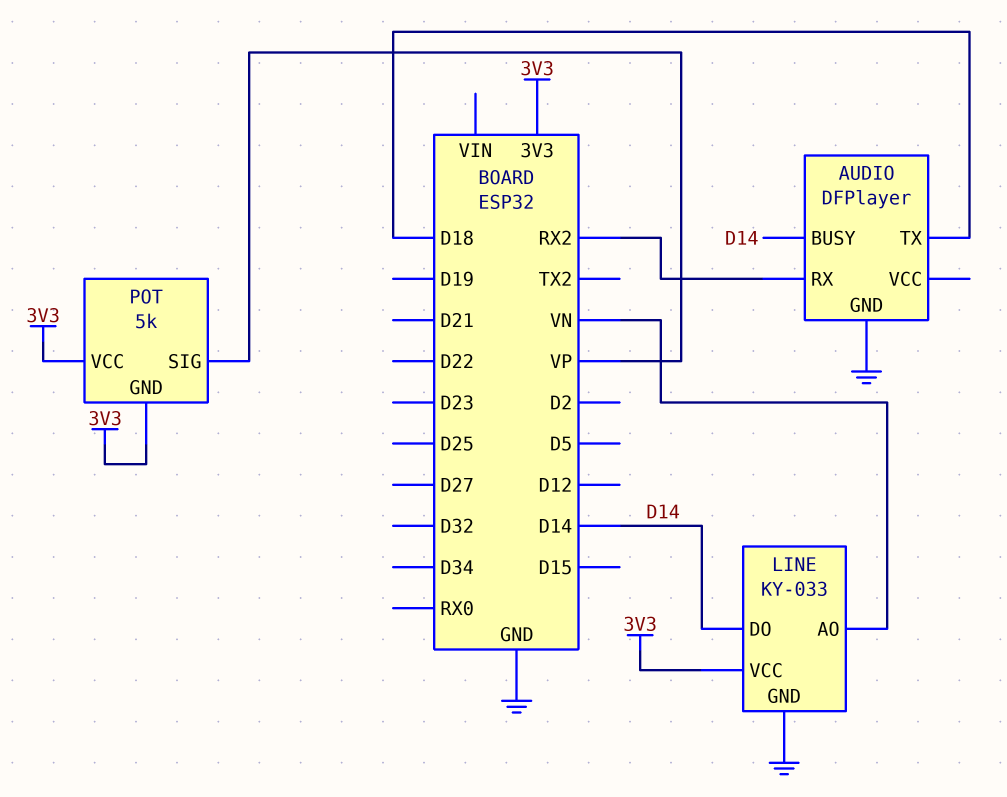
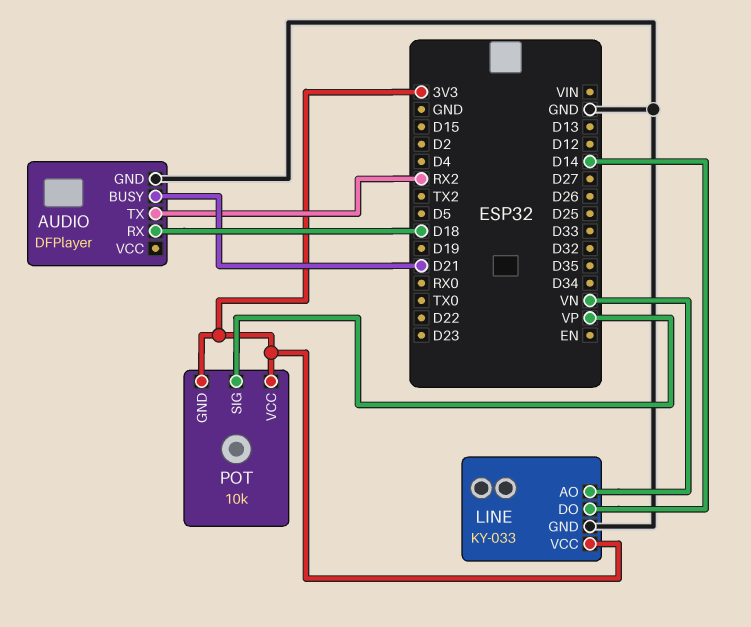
AUDIO pin BUSY: D14 -> D21
AUDIO pin RX: RX2 -> D18
AUDIO pin TX: D18 -> RX2
POT: 5k -> 10k

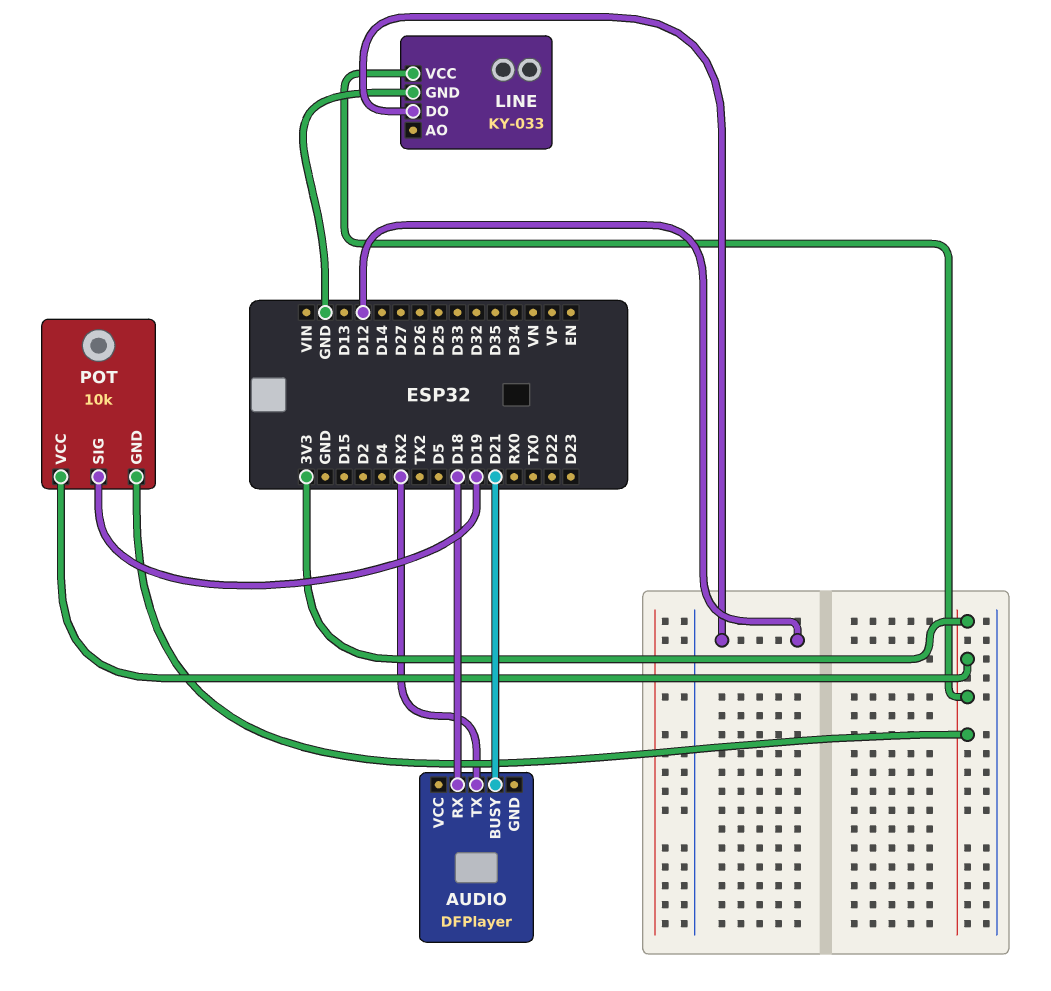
AUDIO pin GND: GND -> none
LINE pin AO: VN -> none
LINE pin DO: D14 -> D12
POT pin SIG: VP -> D19

